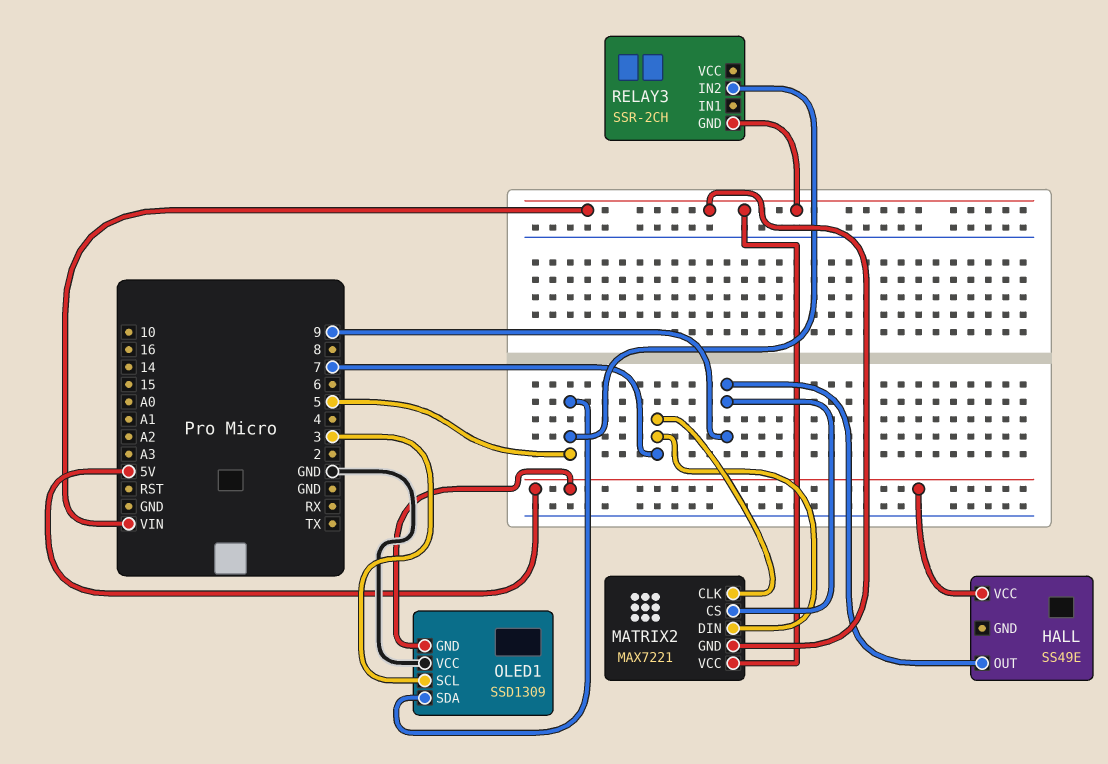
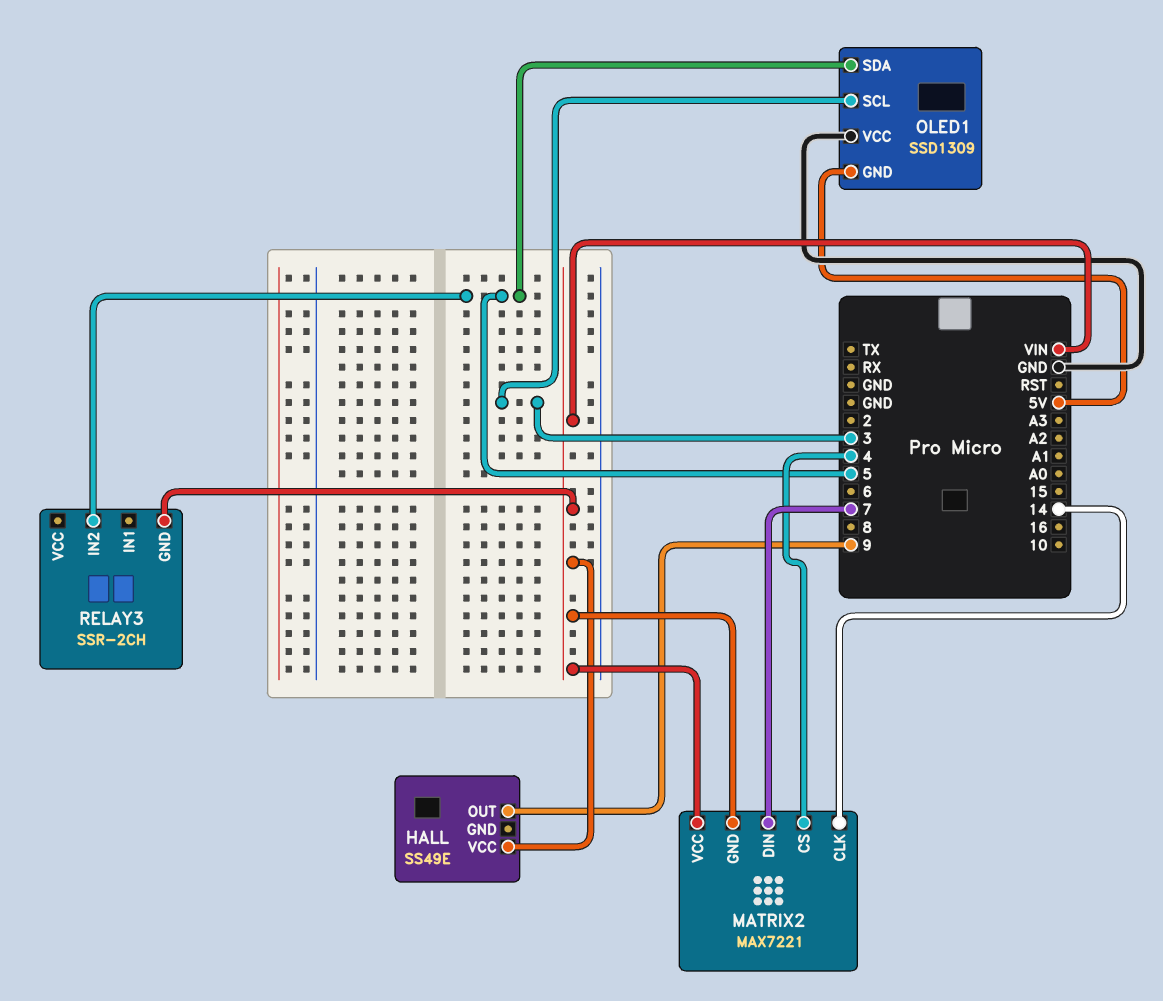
HALL pin VCC: 5V -> VIN
MATRIX2 pin CLK: 7 -> 14
MATRIX2 pin CS: 9 -> 4

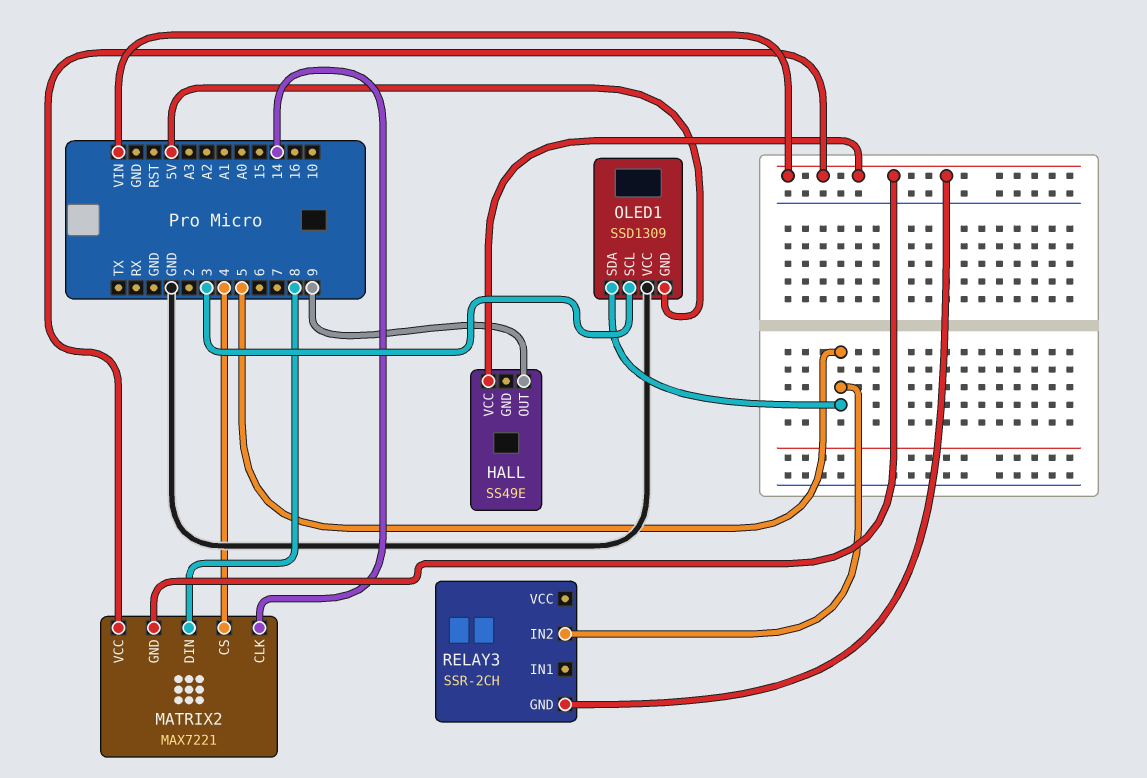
MATRIX2 pin DIN: 7 -> 8

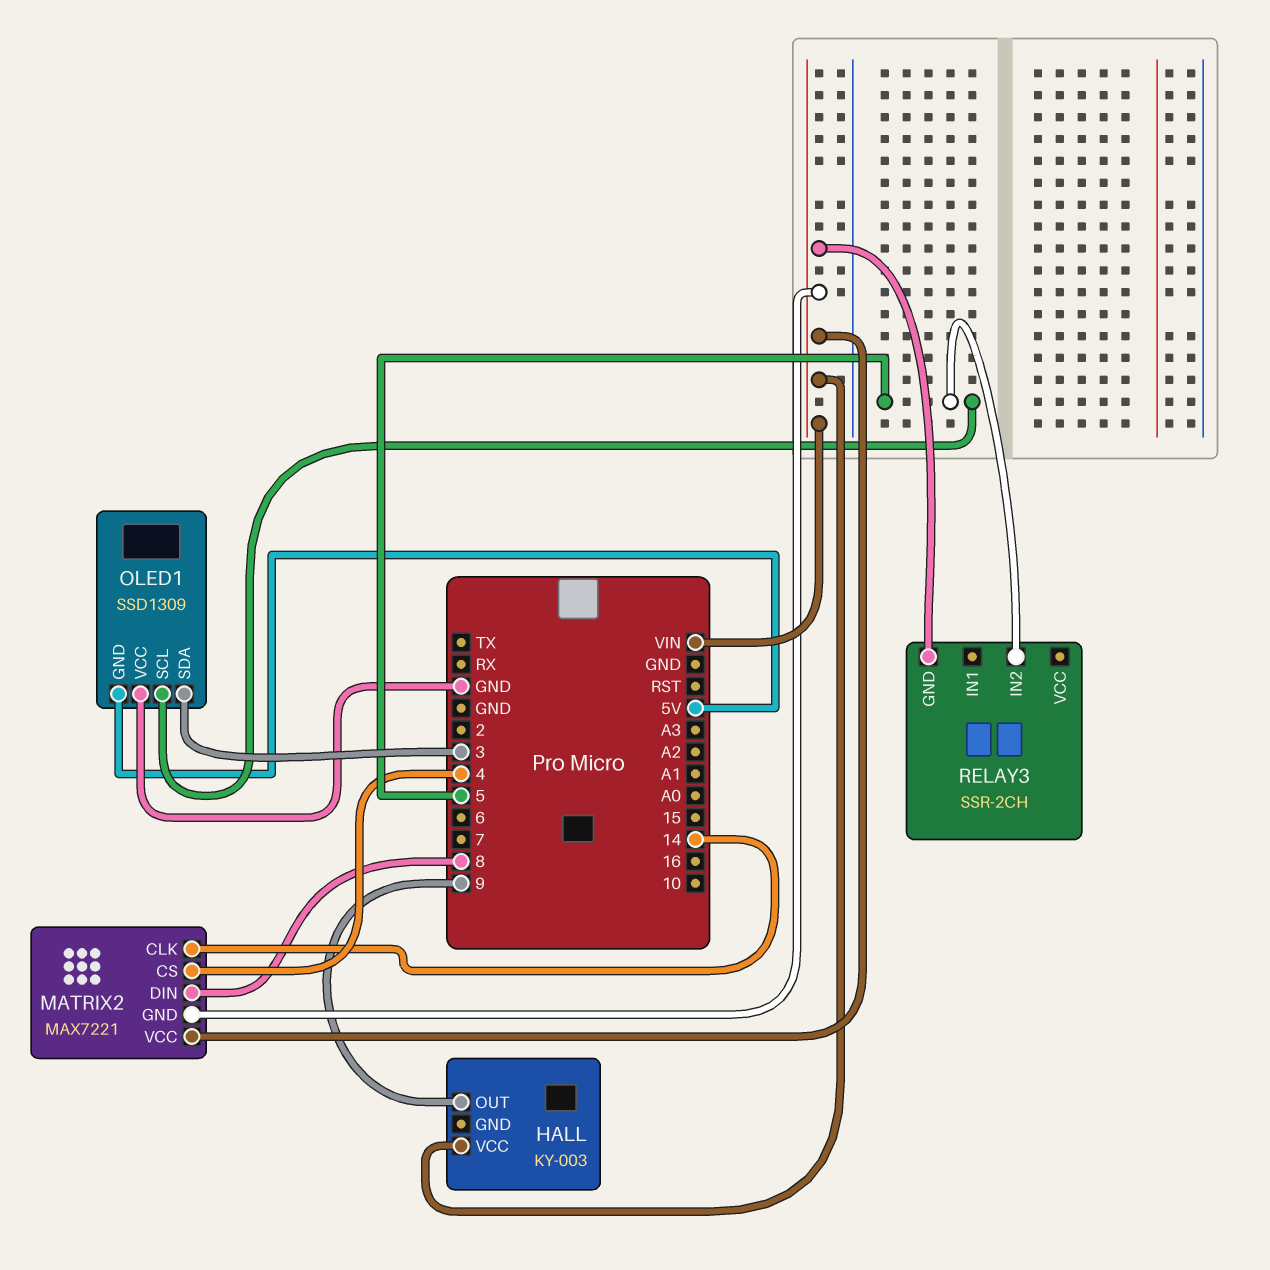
HALL: SS49E -> KY-003
OLED1 pin SCL: 3 -> 5
OLED1 pin SDA: 5 -> 3

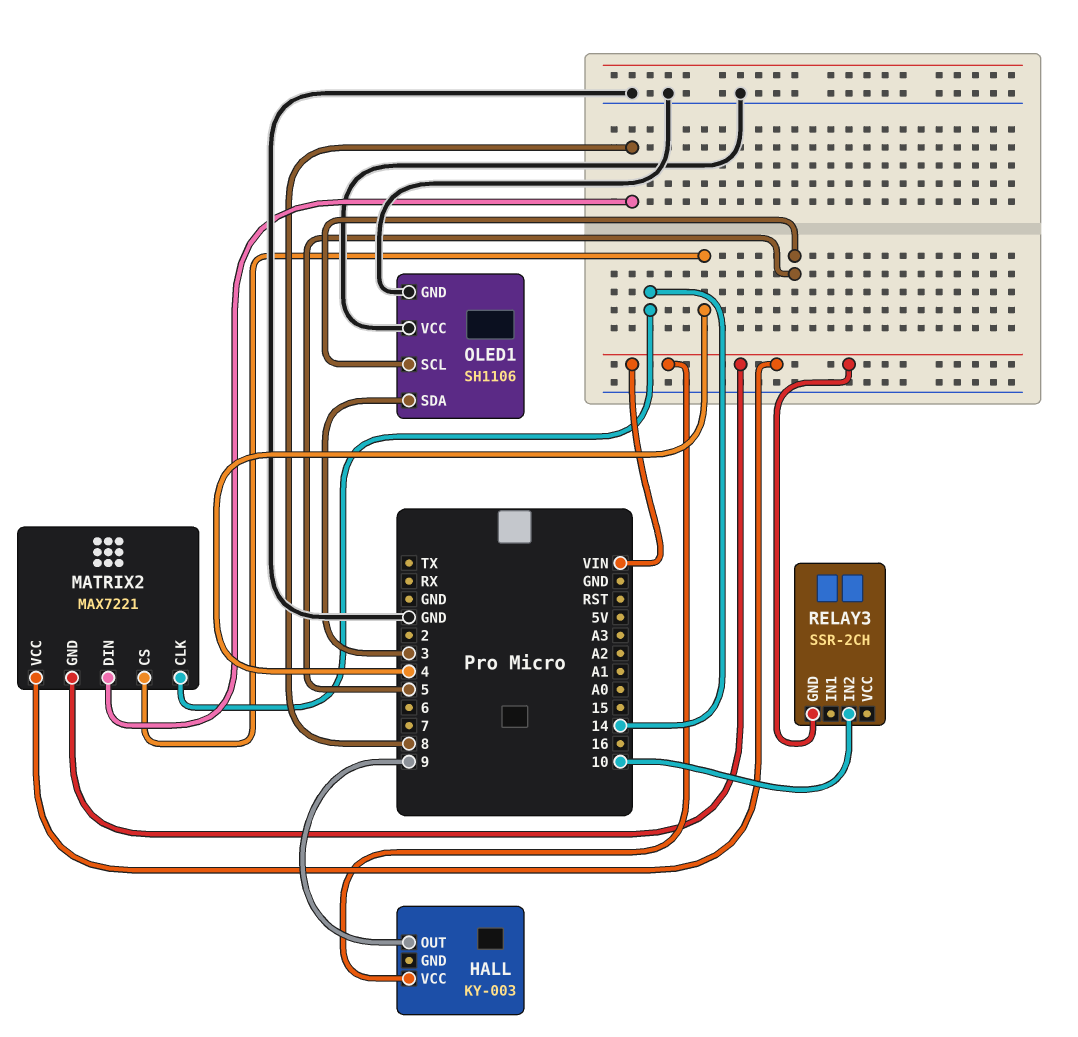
OLED1: SSD1309 -> SH1106
OLED1 pin GND: 5V -> GND
RELAY3 pin IN2: 5 -> 10

